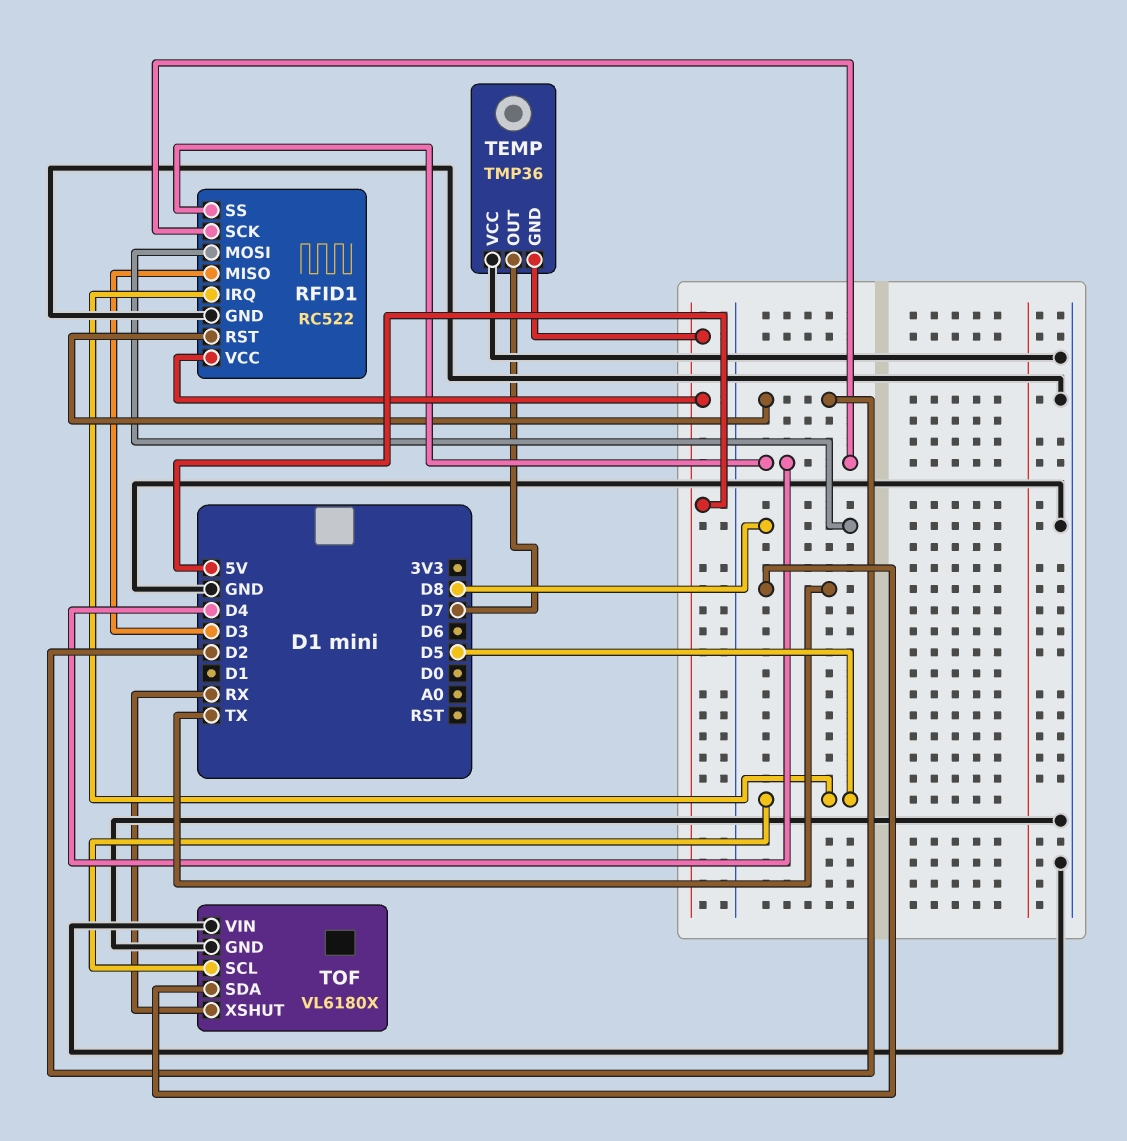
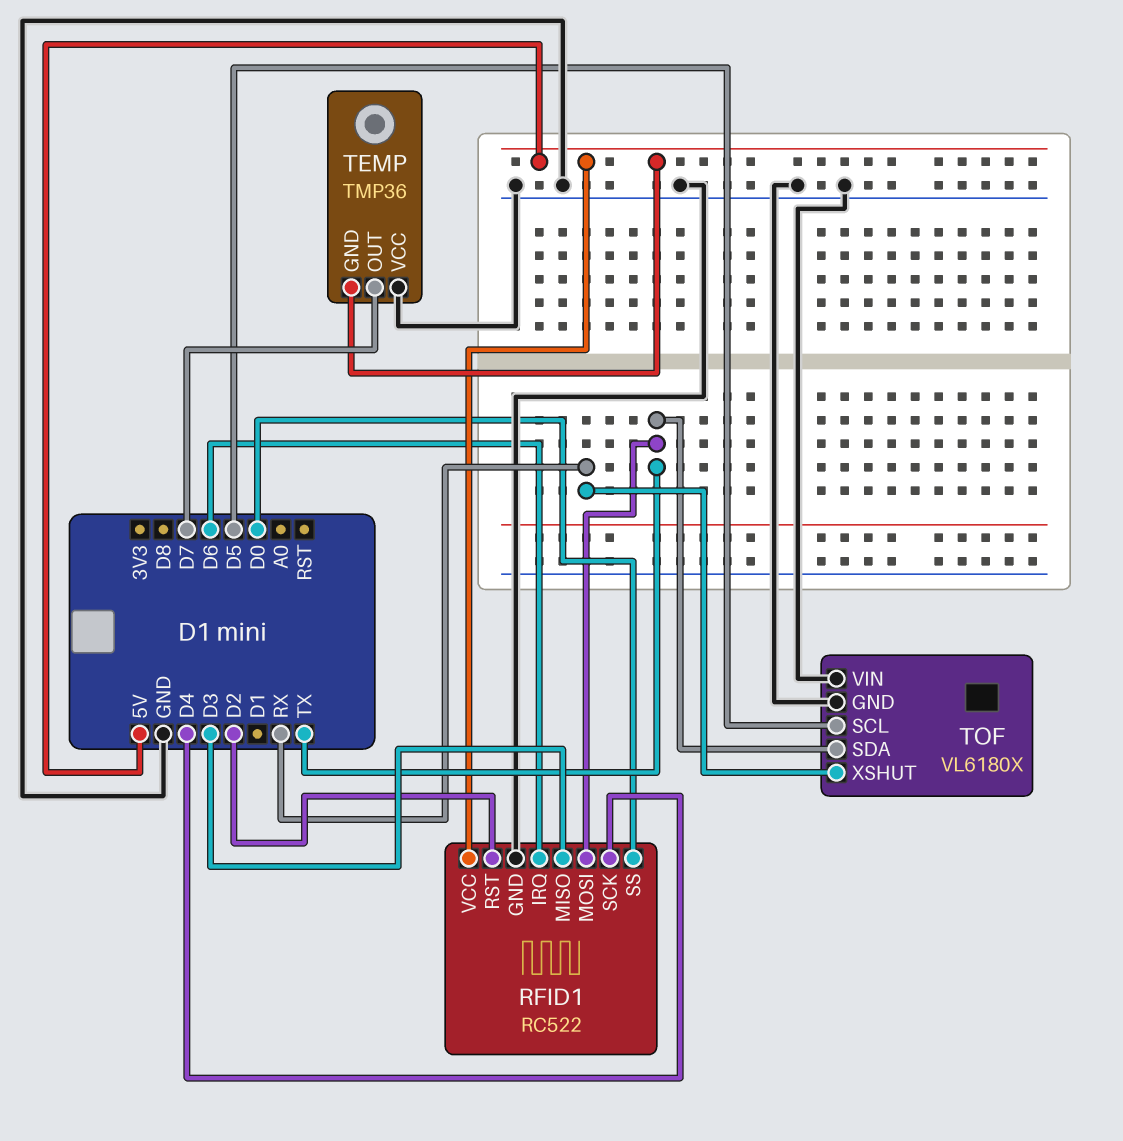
RFID1 pin IRQ: D5 -> D6
RFID1 pin MOSI: D8 -> TX
RFID1 pin SS: D4 -> D0

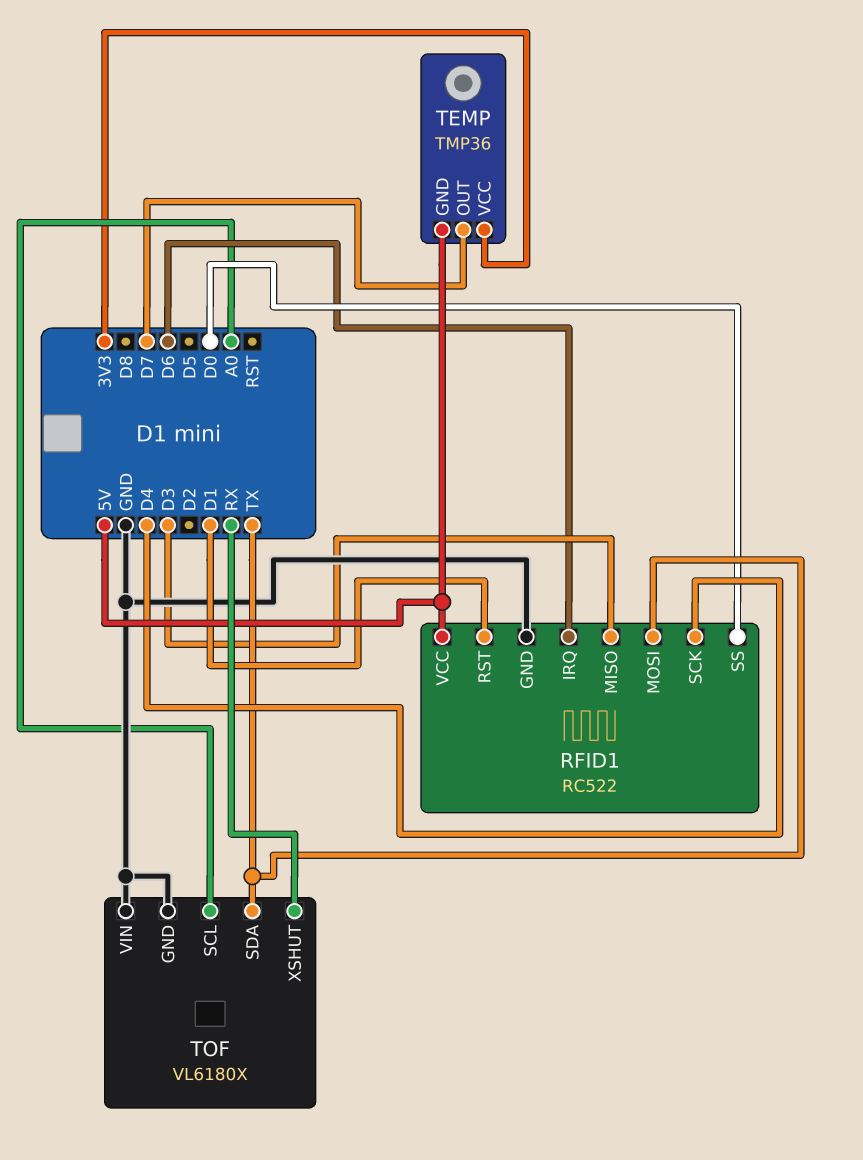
RFID1 pin RST: D2 -> D1
TEMP pin VCC: GND -> 3V3
TOF pin SCL: D5 -> A0

